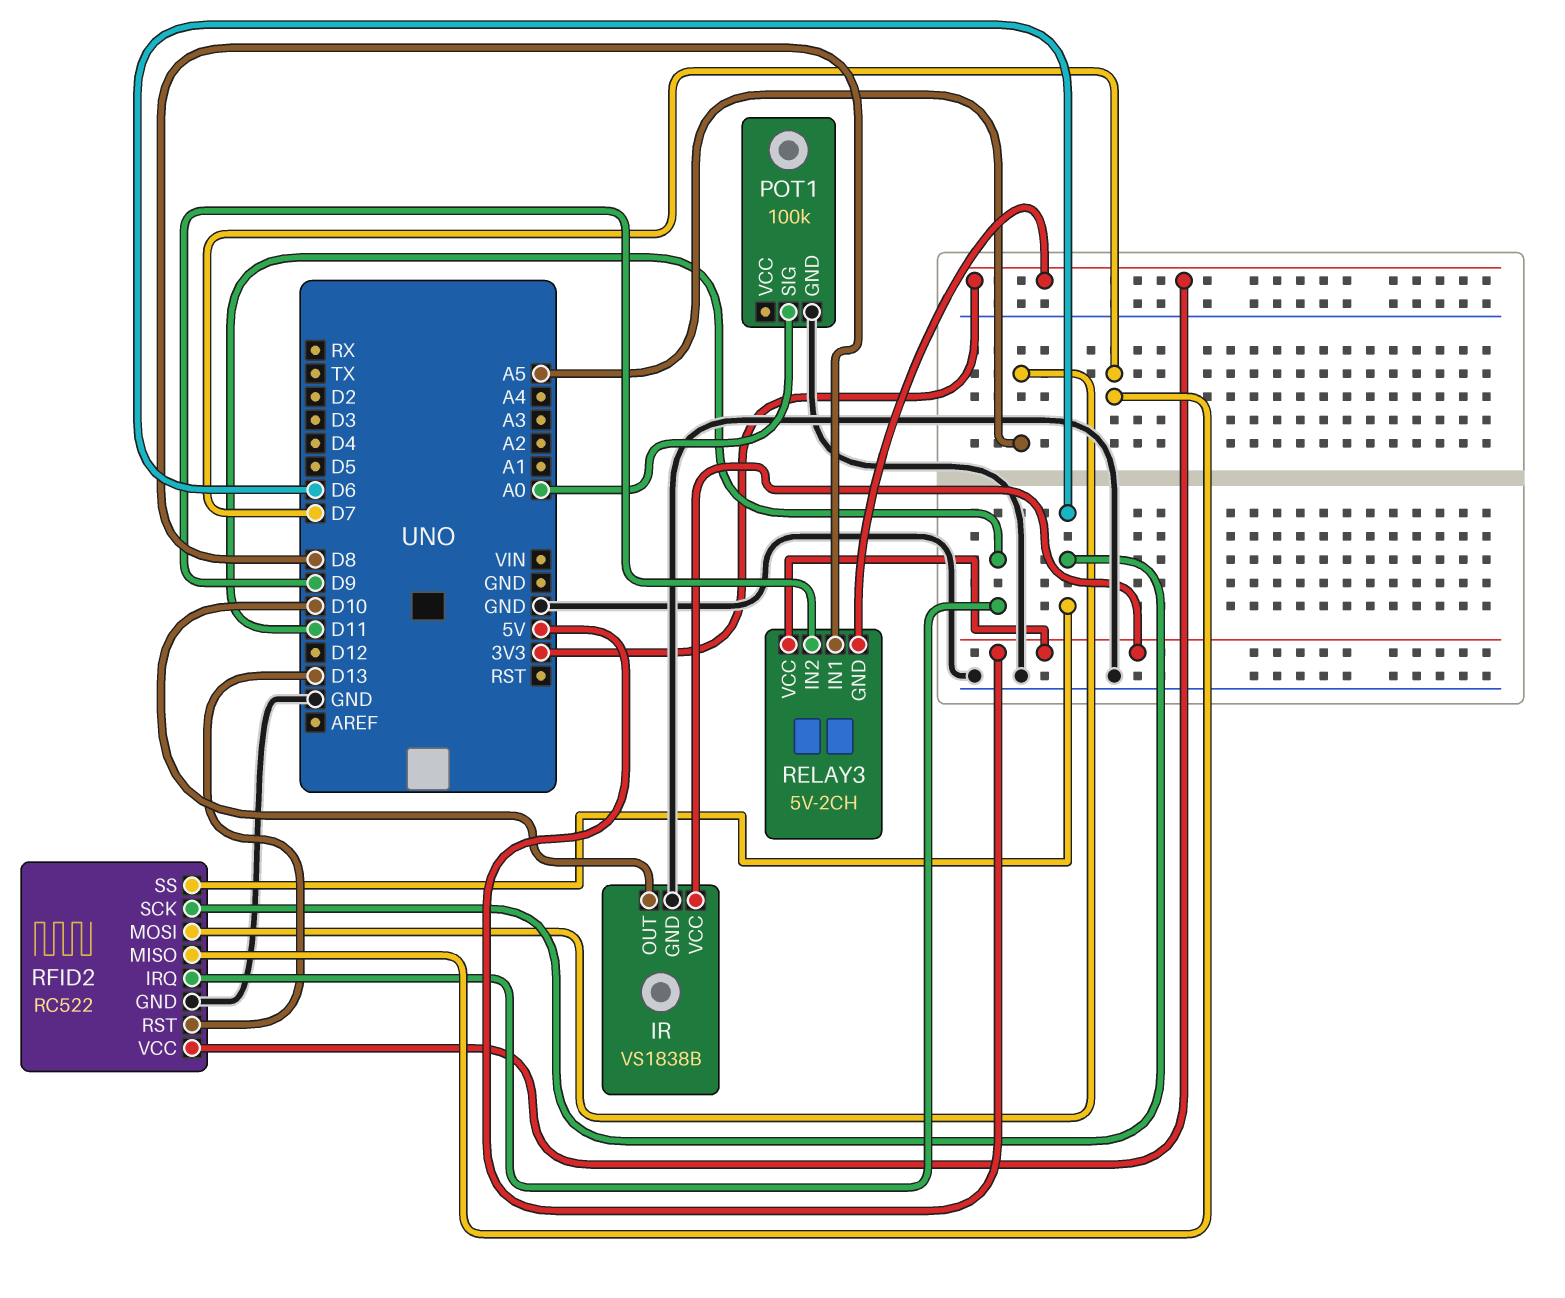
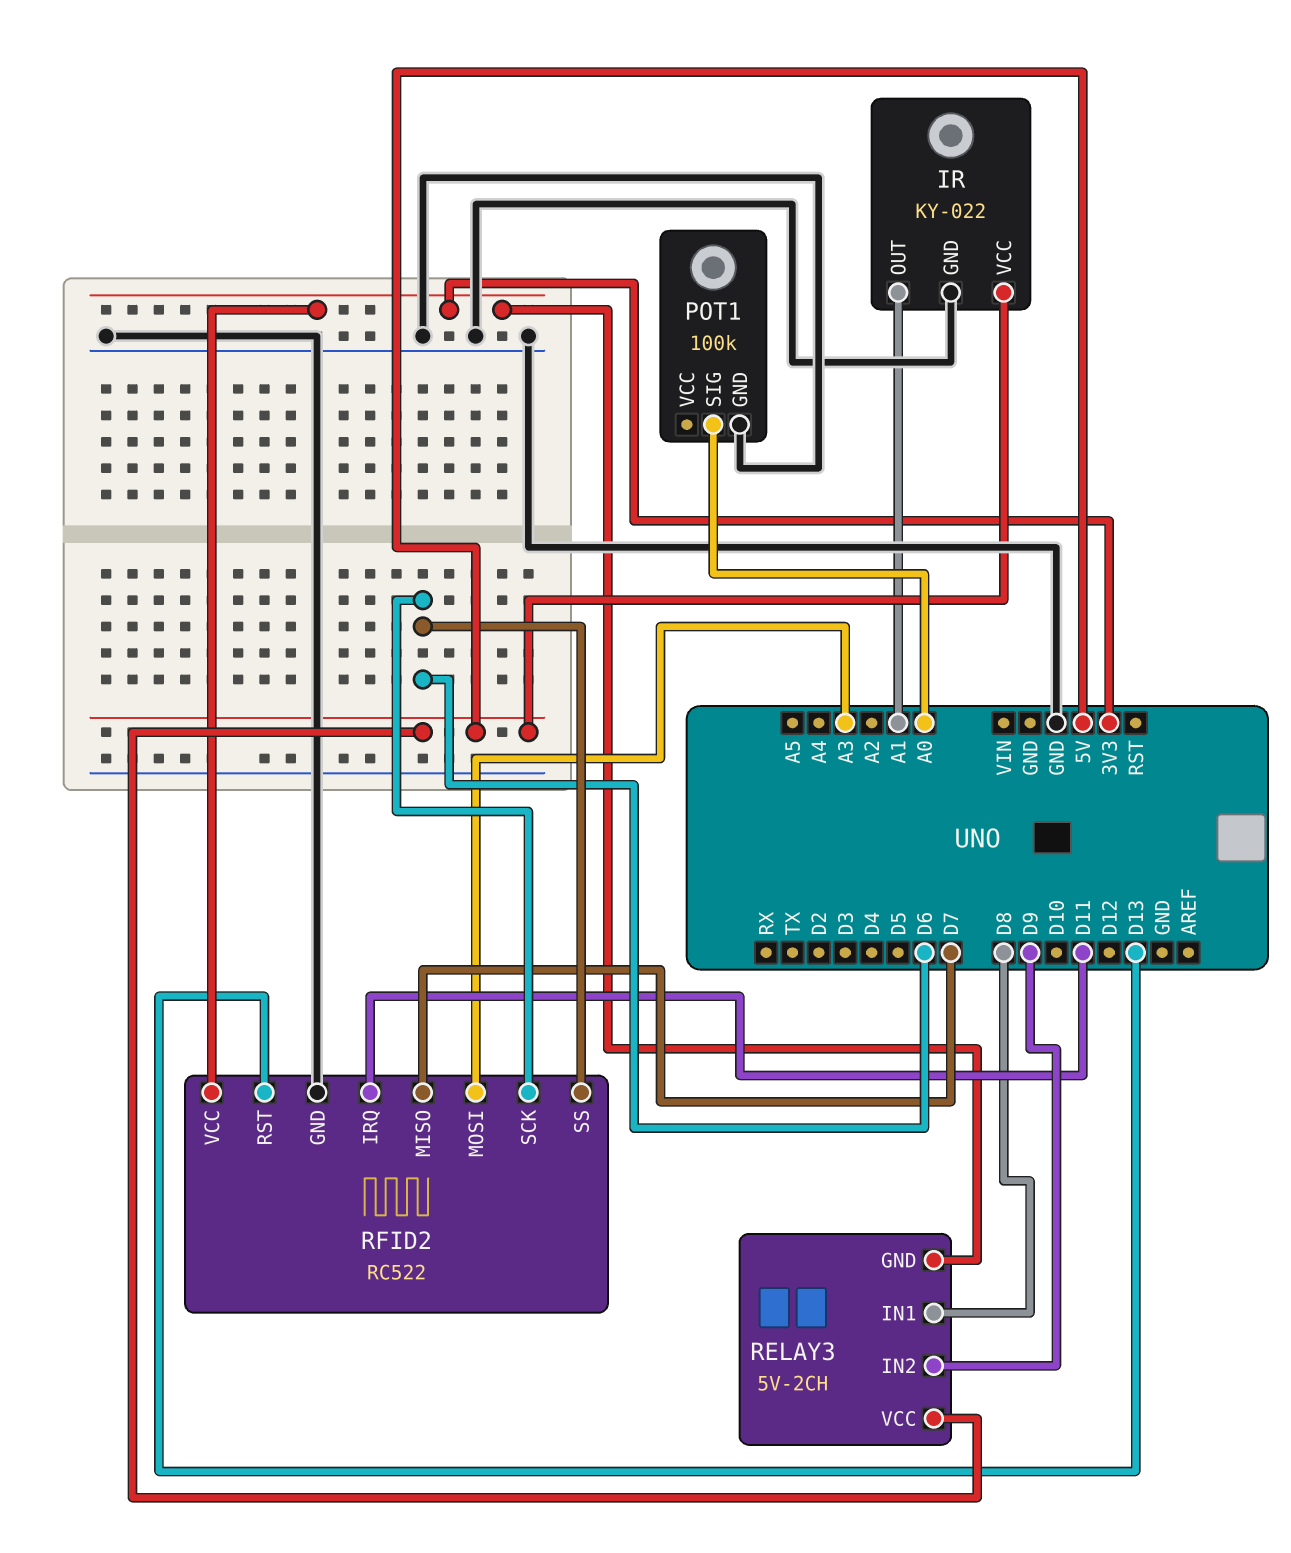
IR: VS1838B -> KY-022
IR pin OUT: D10 -> A1
RFID2 pin MOSI: A5 -> A3

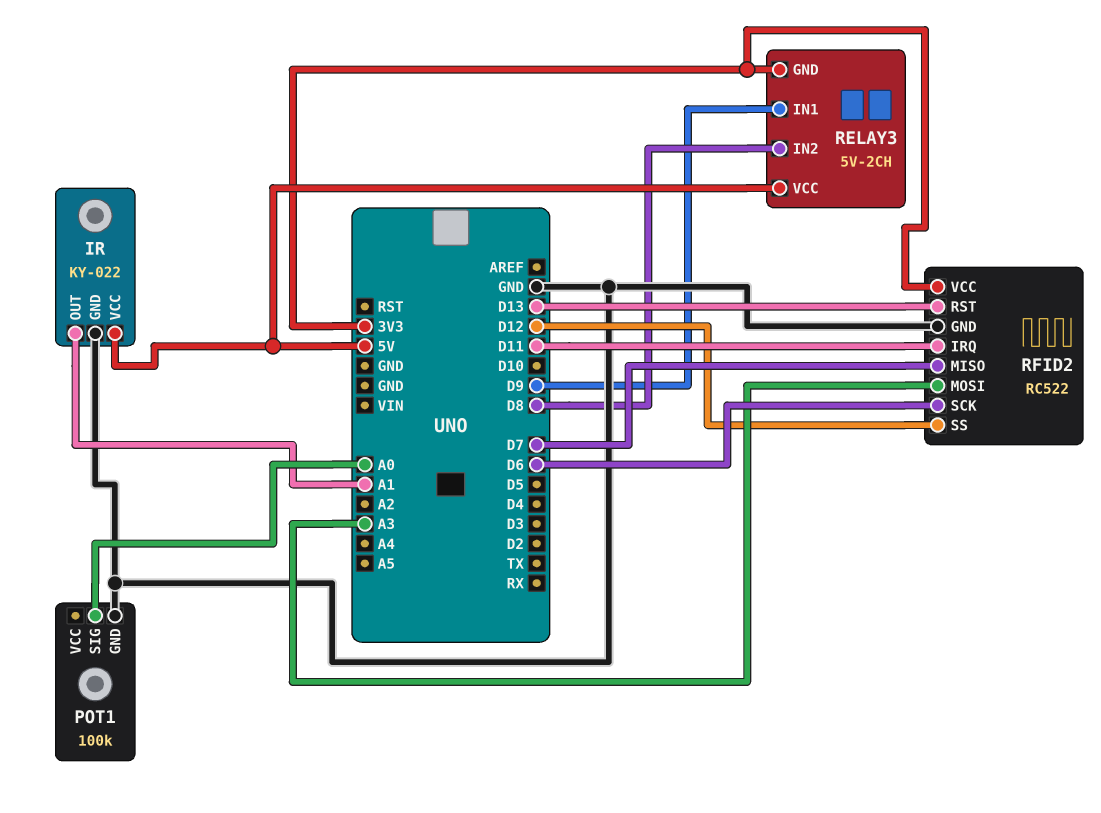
RELAY3 pin IN1: D8 -> D9
RELAY3 pin IN2: D9 -> D8
RFID2 pin SS: D6 -> D12

